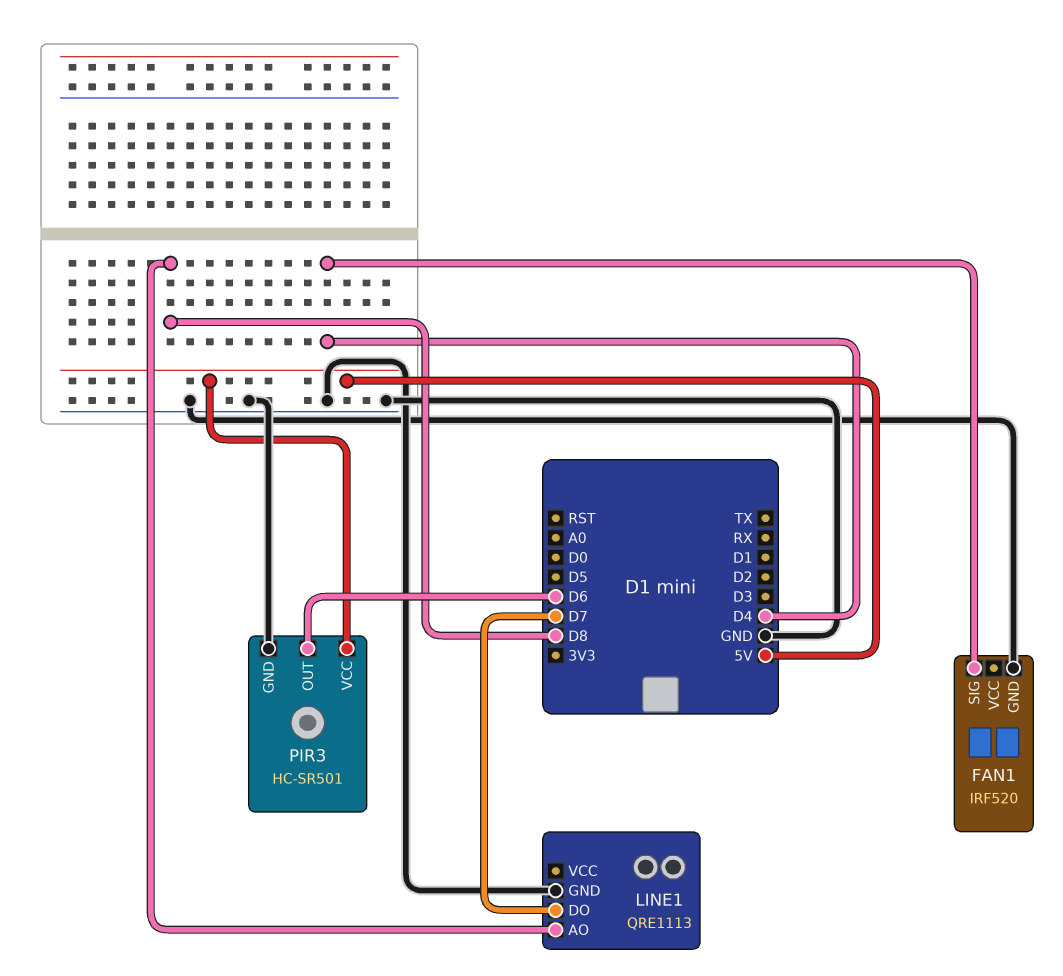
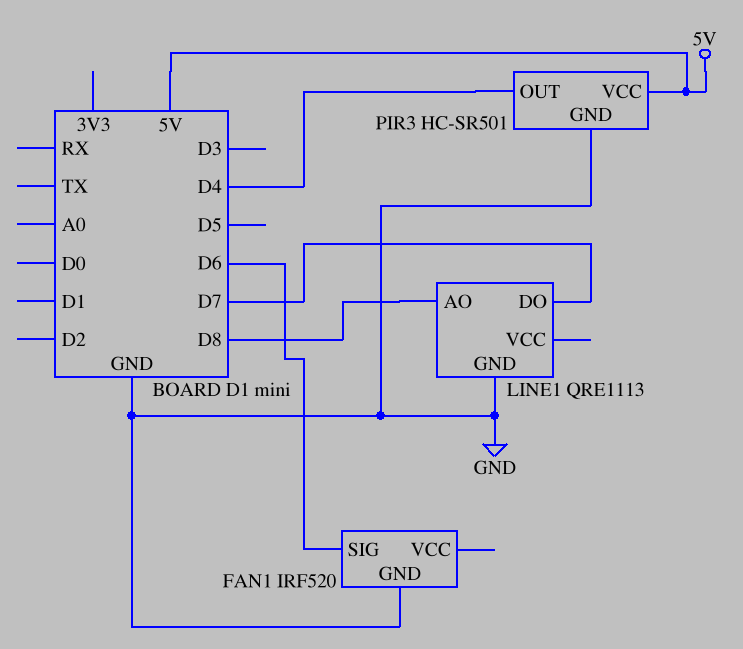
FAN1 pin SIG: D4 -> D6
PIR3 pin OUT: D6 -> D4

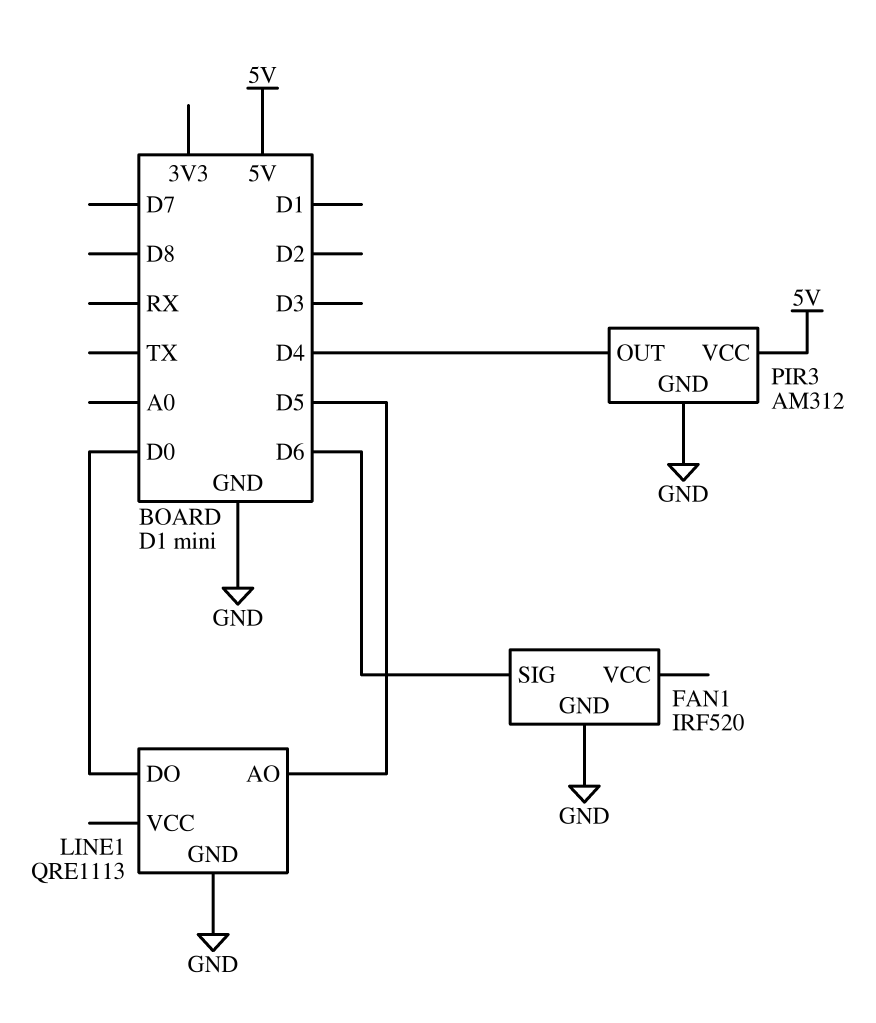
LINE1 pin AO: D8 -> D5
LINE1 pin DO: D7 -> D0
PIR3: HC-SR501 -> AM312

